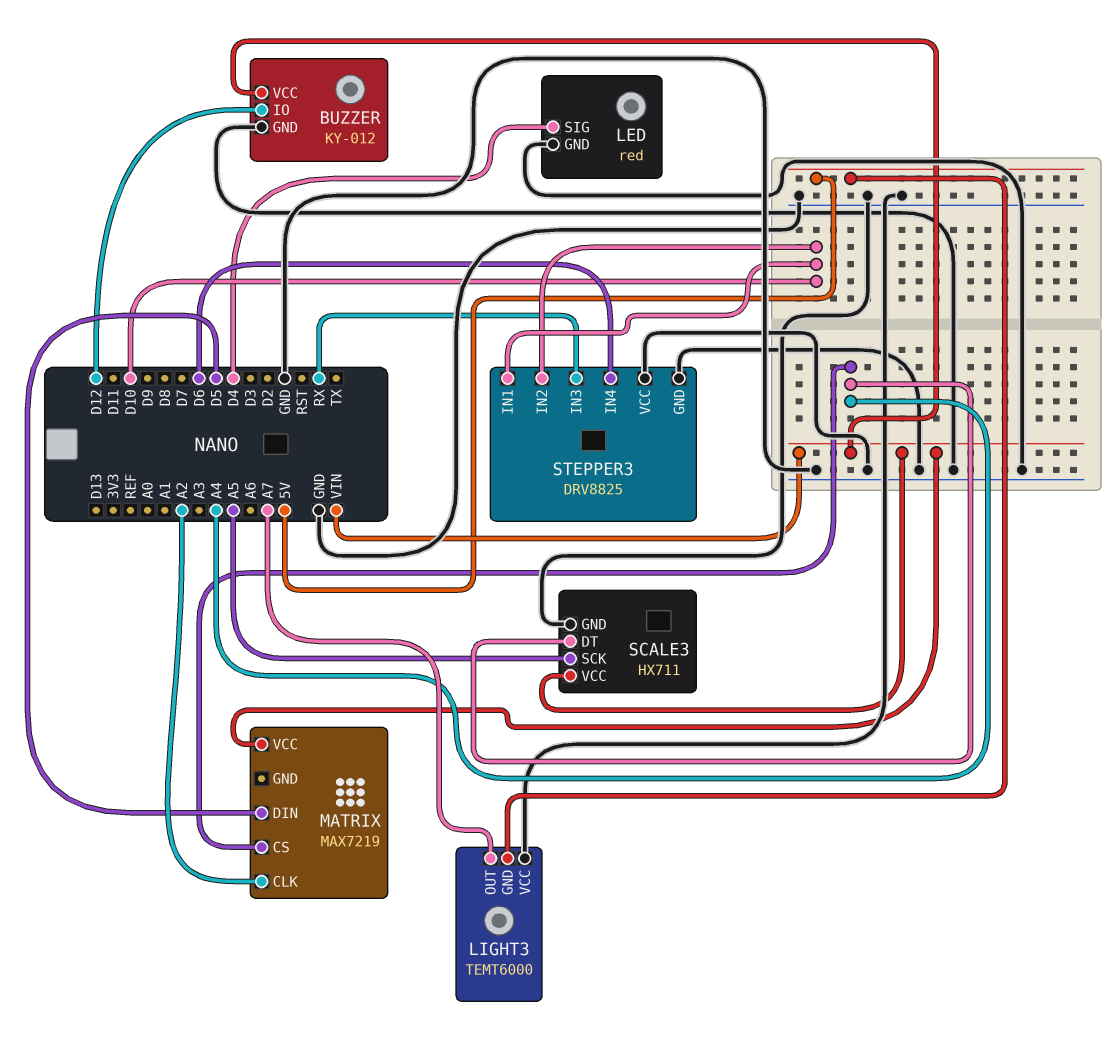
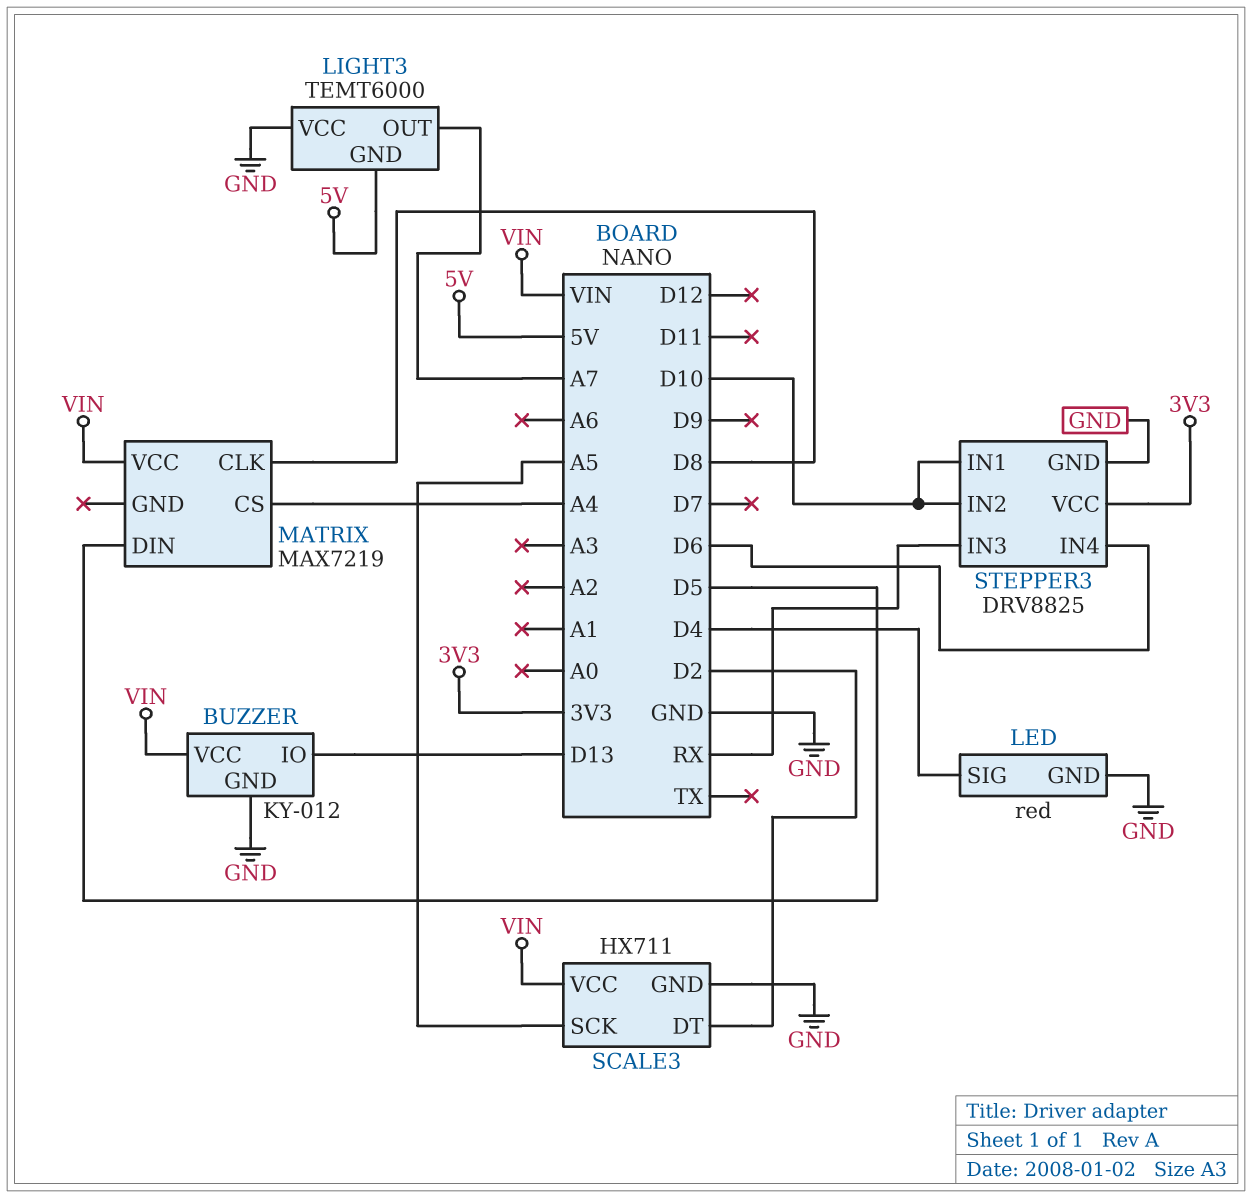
BUZZER pin IO: D12 -> D13
MATRIX pin CLK: A2 -> D8
SCALE3 pin DT: A4 -> D2
STEPPER3 pin VCC: GND -> 3V3

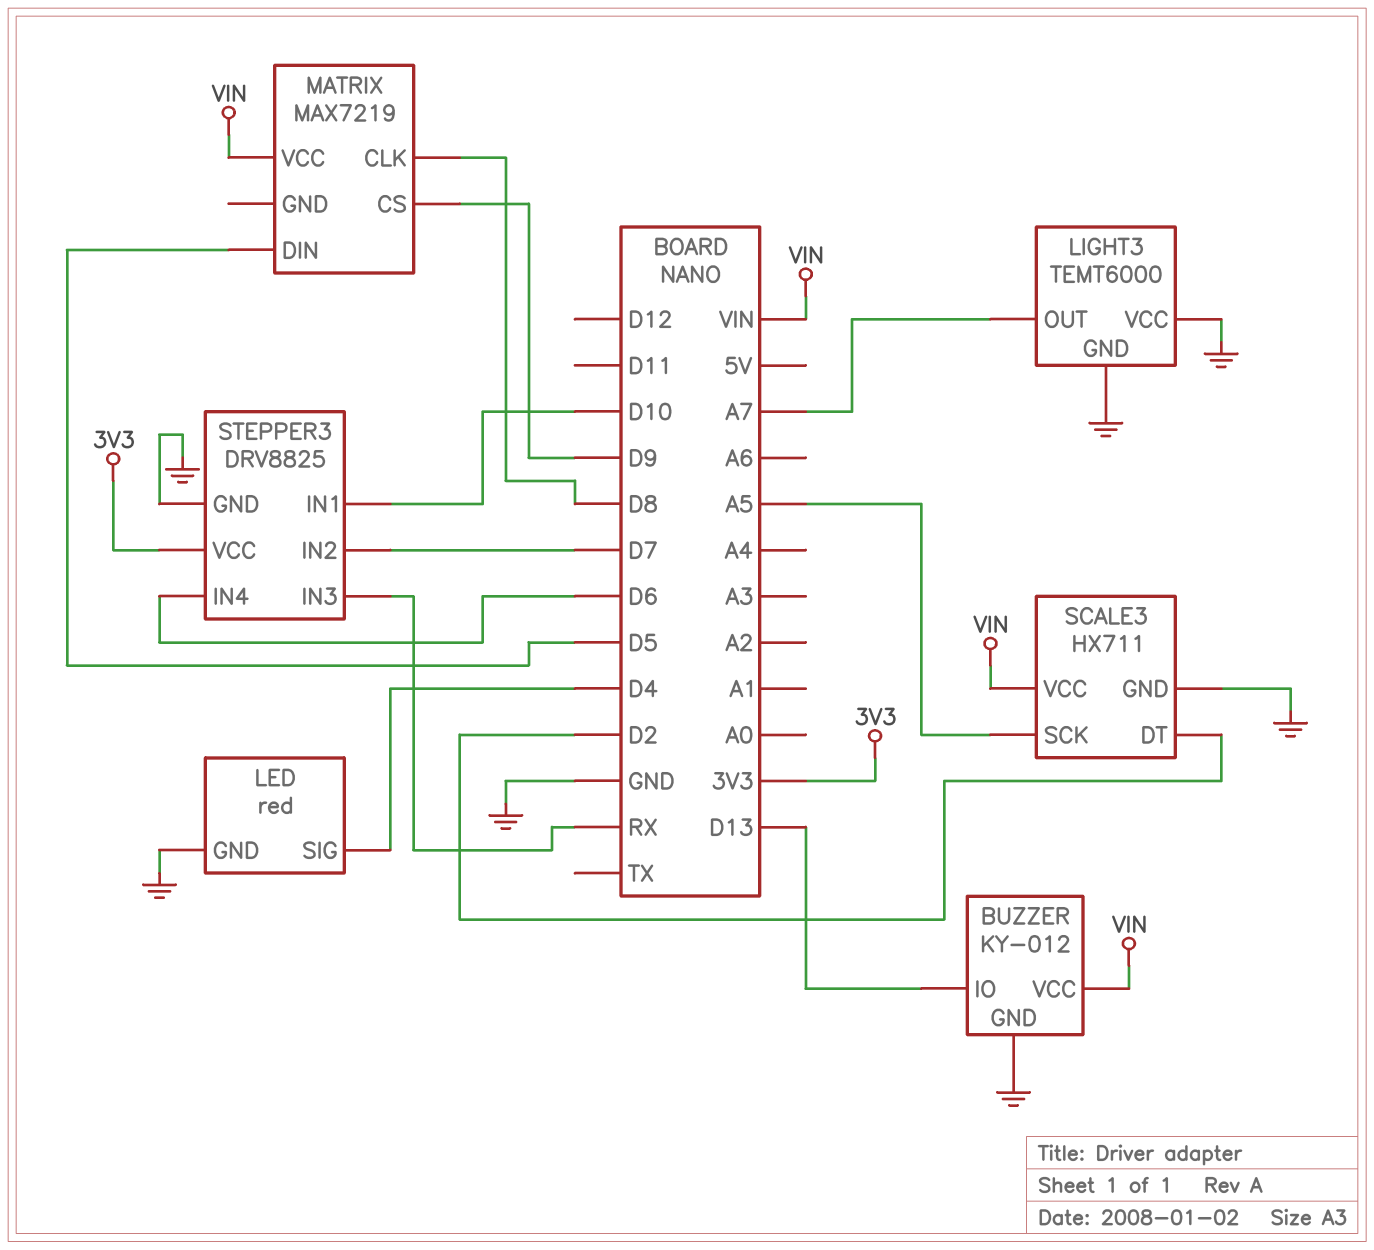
LIGHT3 pin GND: 5V -> GND
MATRIX pin CS: A4 -> D9
STEPPER3 pin IN2: D10 -> D7

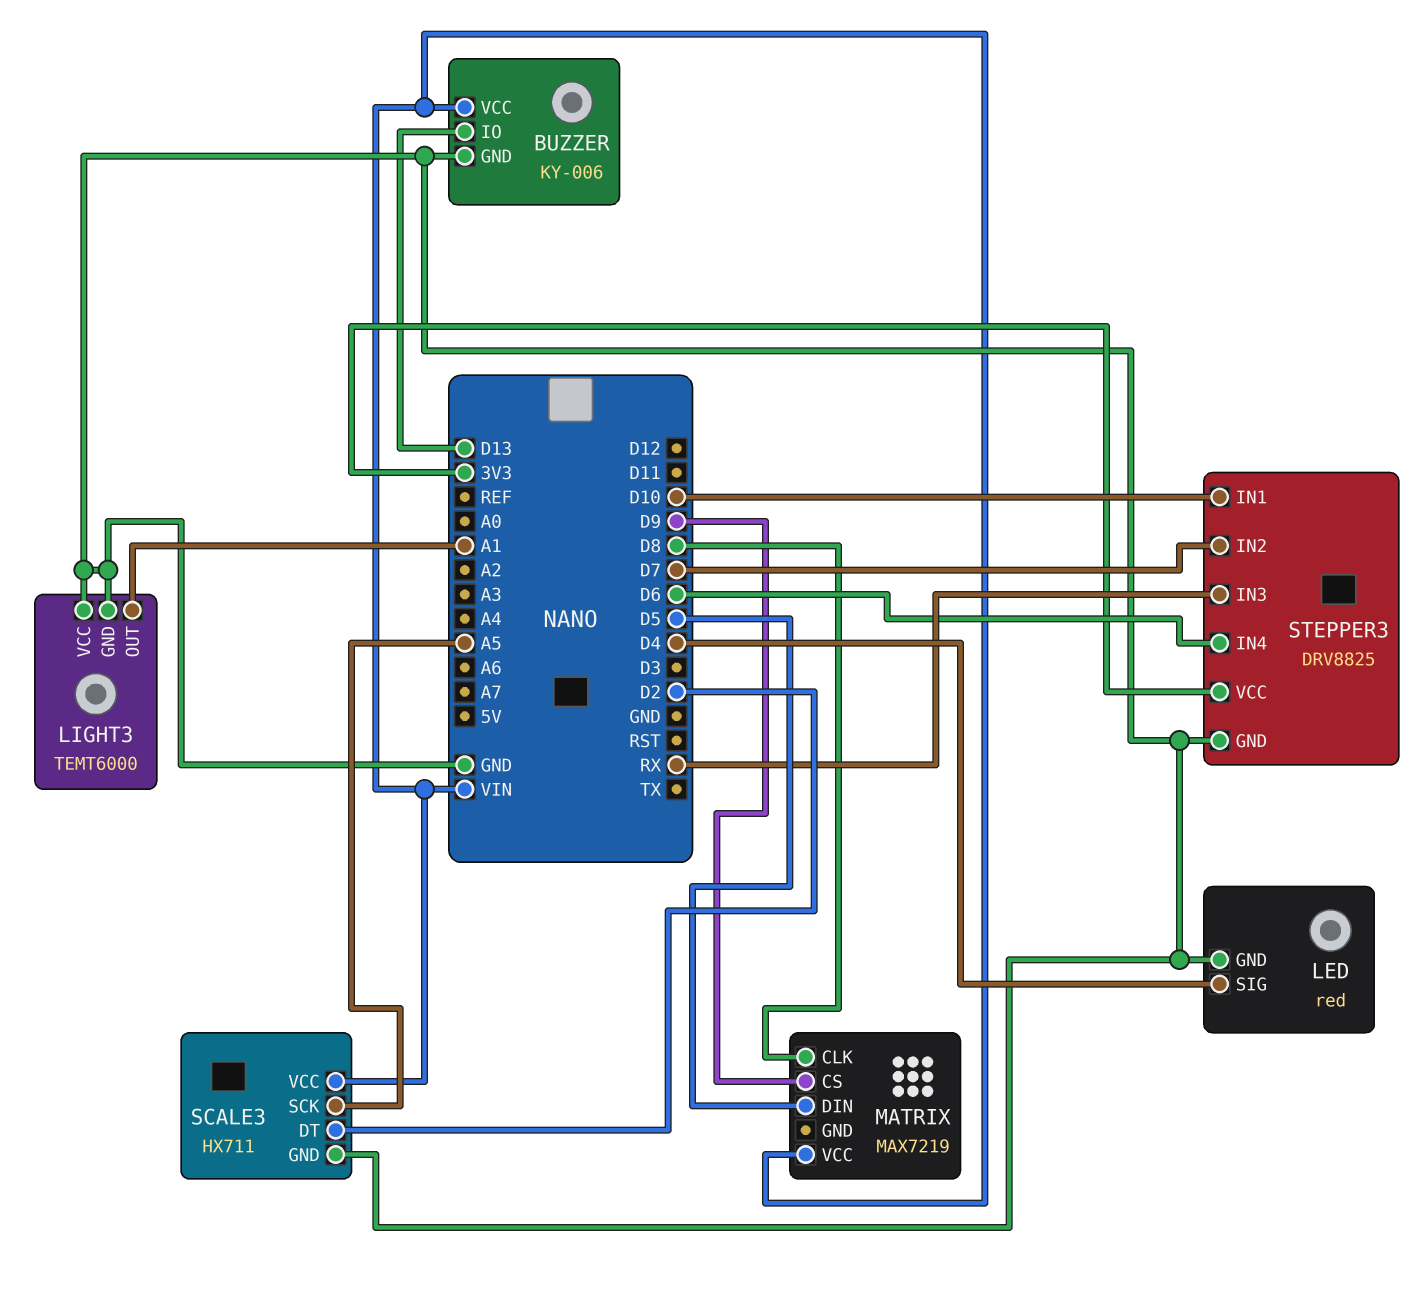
BUZZER: KY-012 -> KY-006
LIGHT3 pin OUT: A7 -> A1

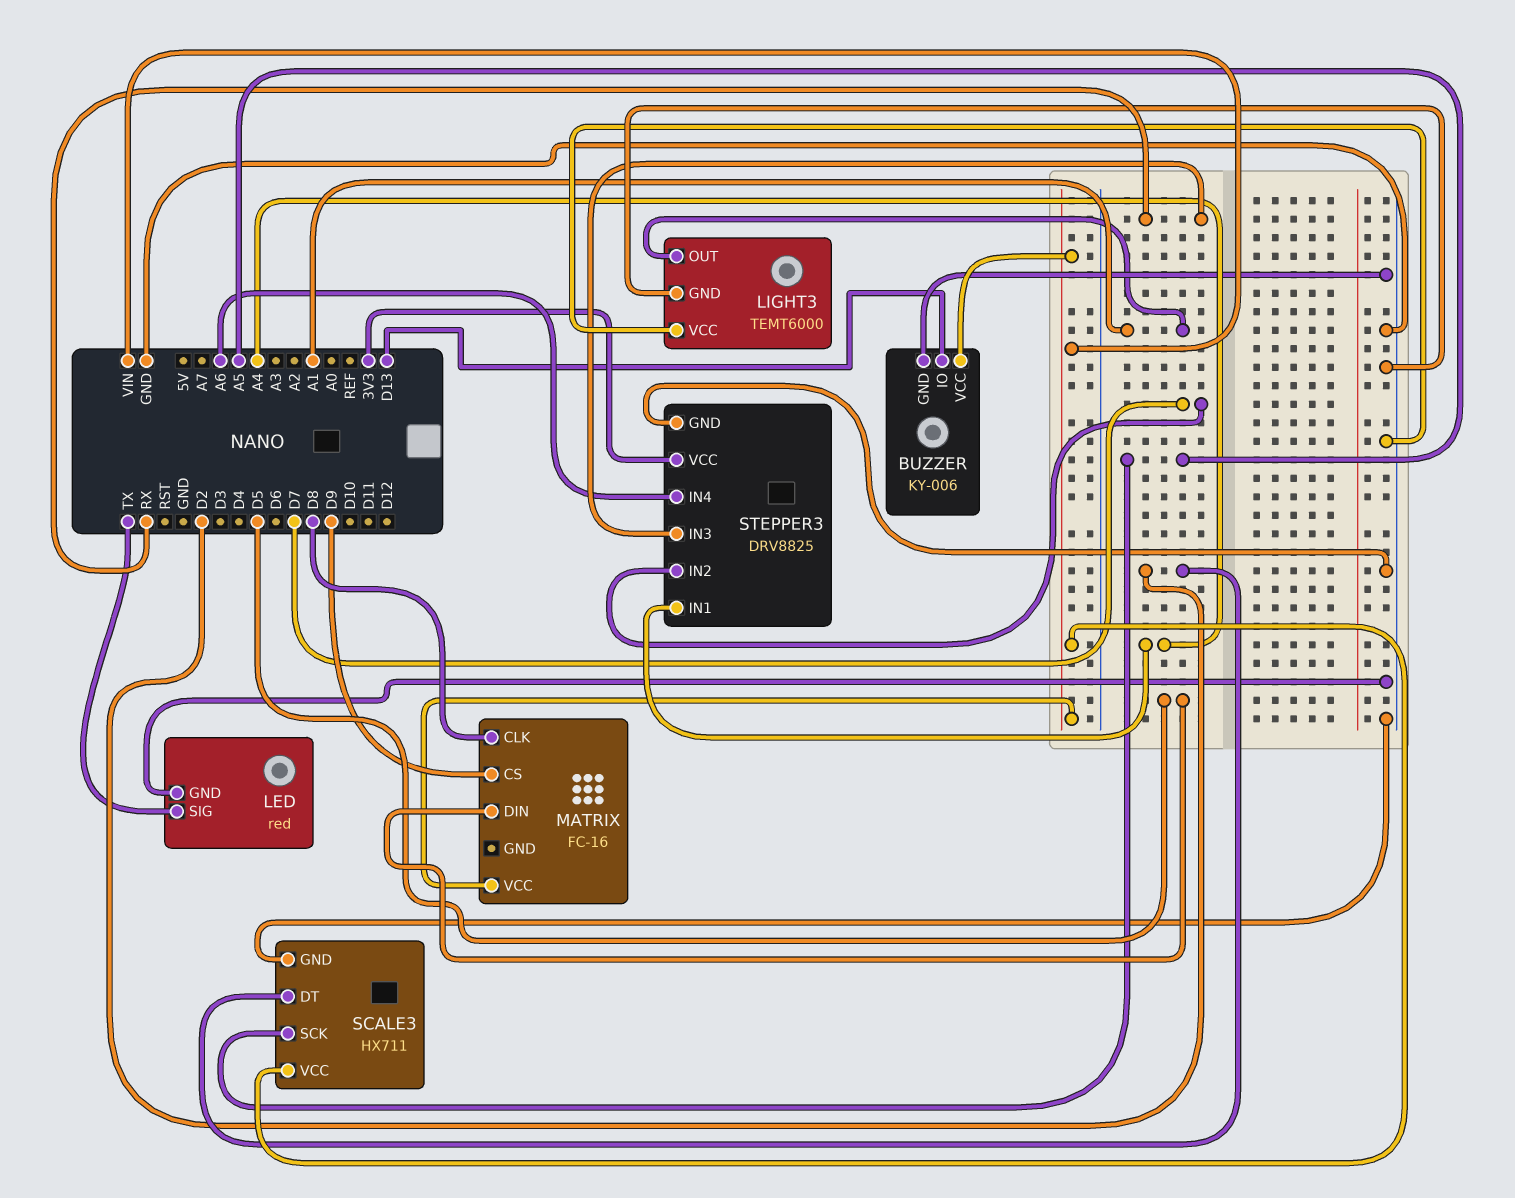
LED pin SIG: D4 -> TX
MATRIX: MAX7219 -> FC-16
STEPPER3 pin IN1: D10 -> A4
STEPPER3 pin IN4: D6 -> A6

